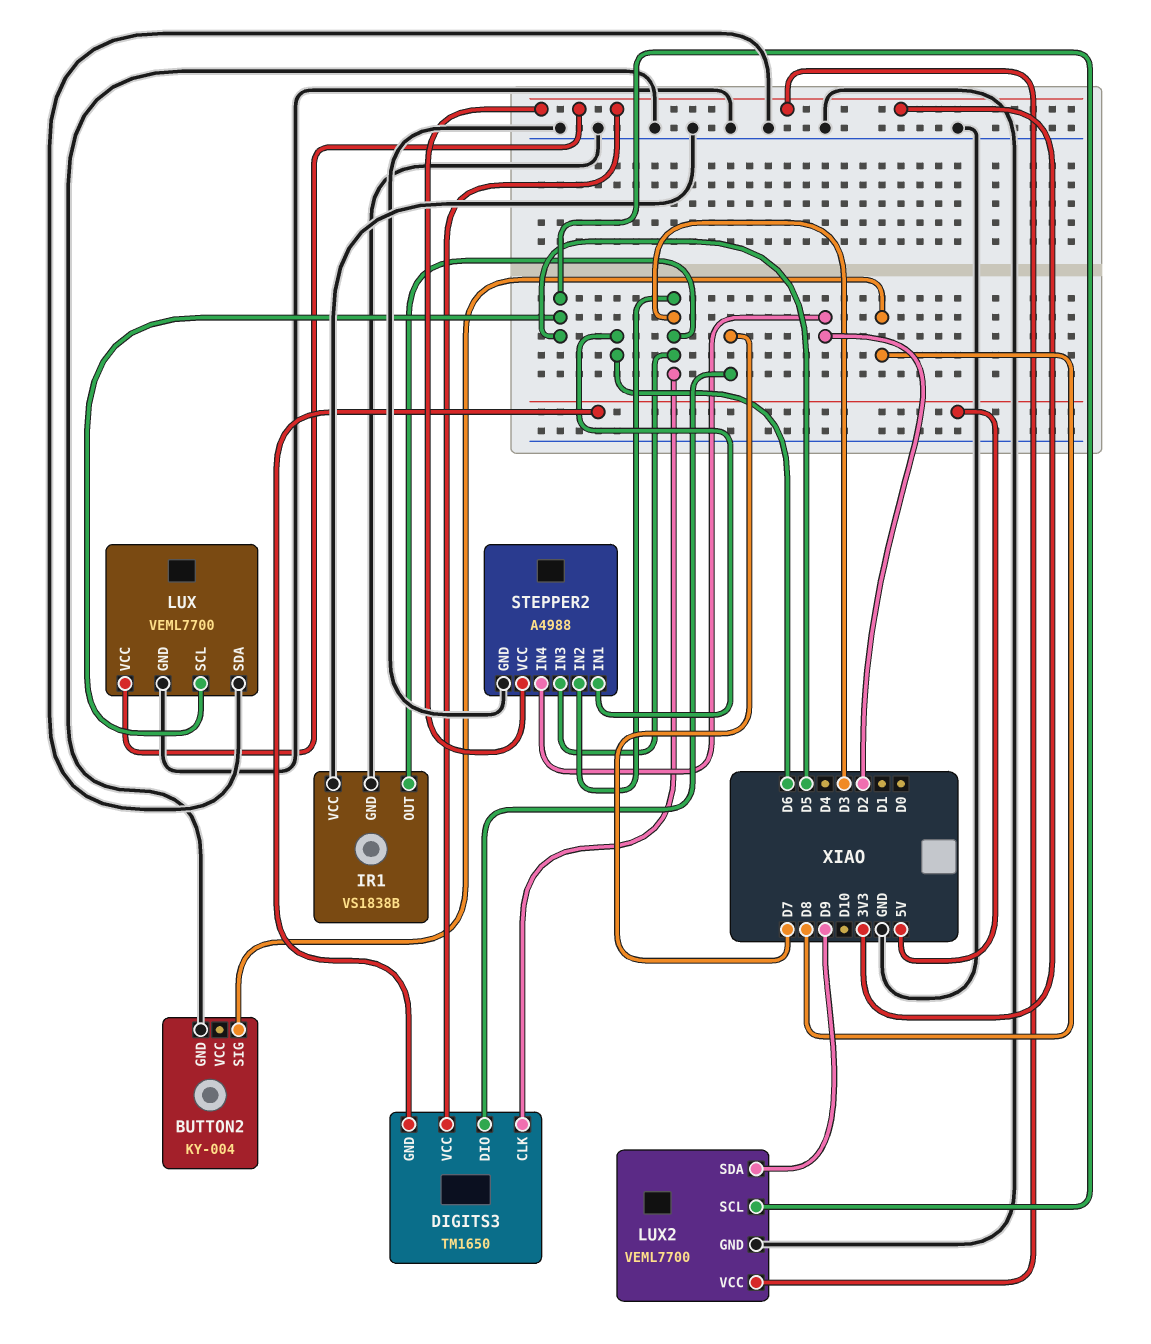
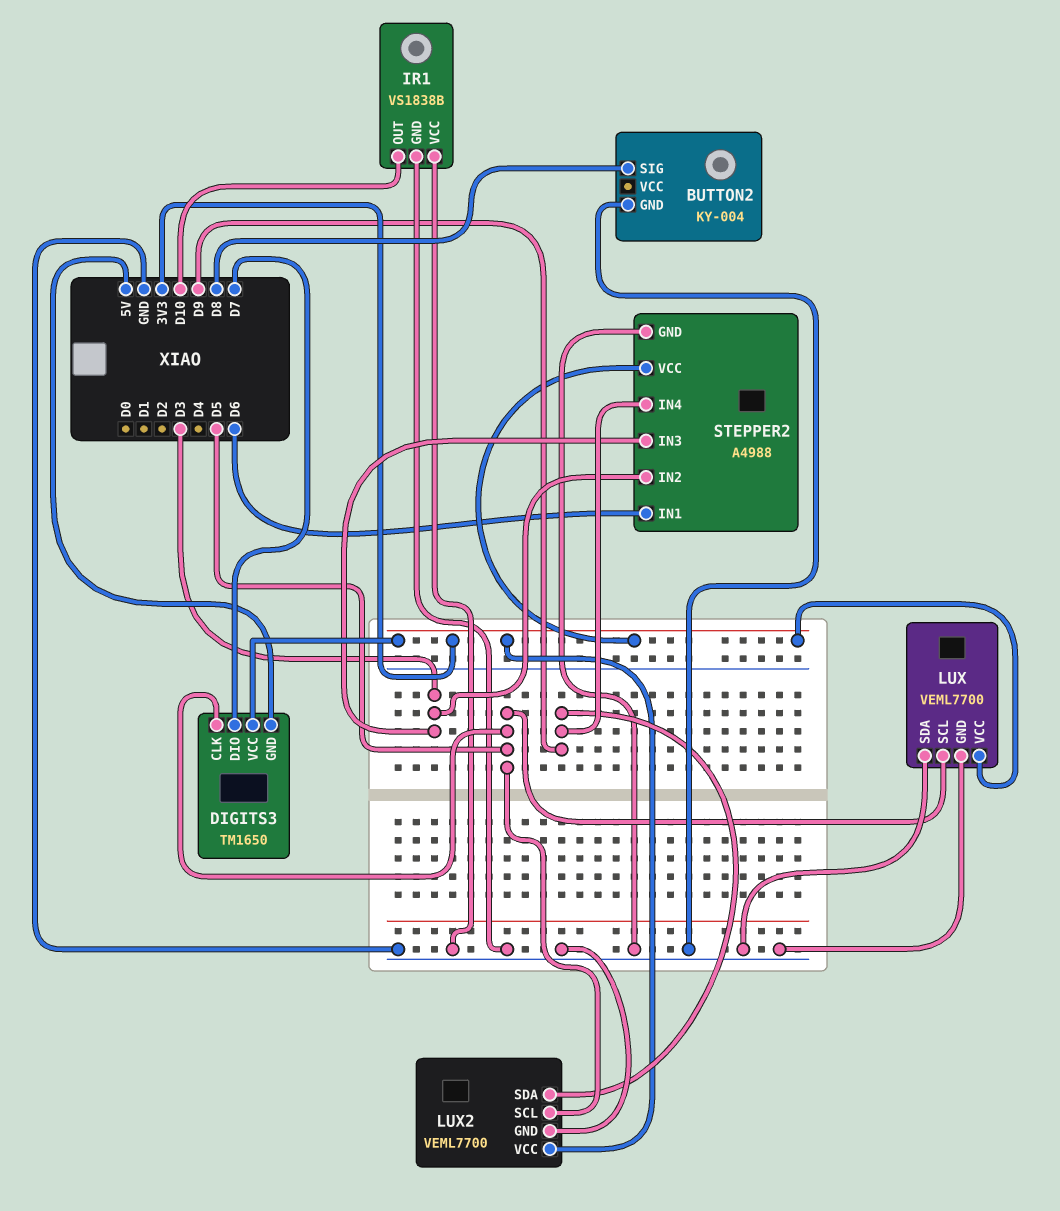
DIGITS3 pin CLK: D3 -> D5
IR1 pin OUT: D3 -> D10
STEPPER2 pin IN4: D2 -> D9

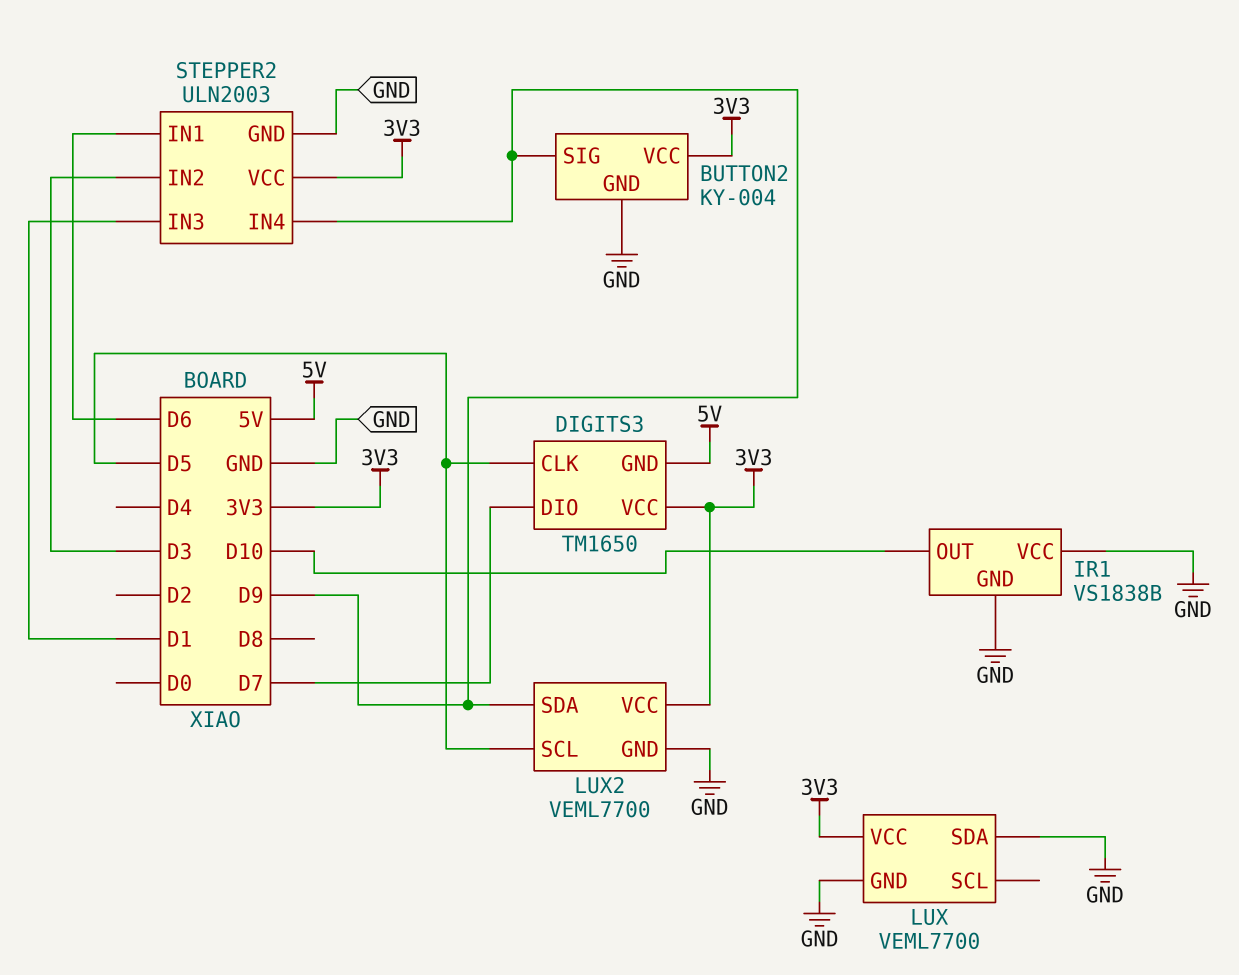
BUTTON2 pin SIG: D8 -> D9
BUTTON2 pin VCC: none -> 3V3
LUX pin SCL: D5 -> none
STEPPER2: A4988 -> ULN2003
STEPPER2 pin IN3: D3 -> D1

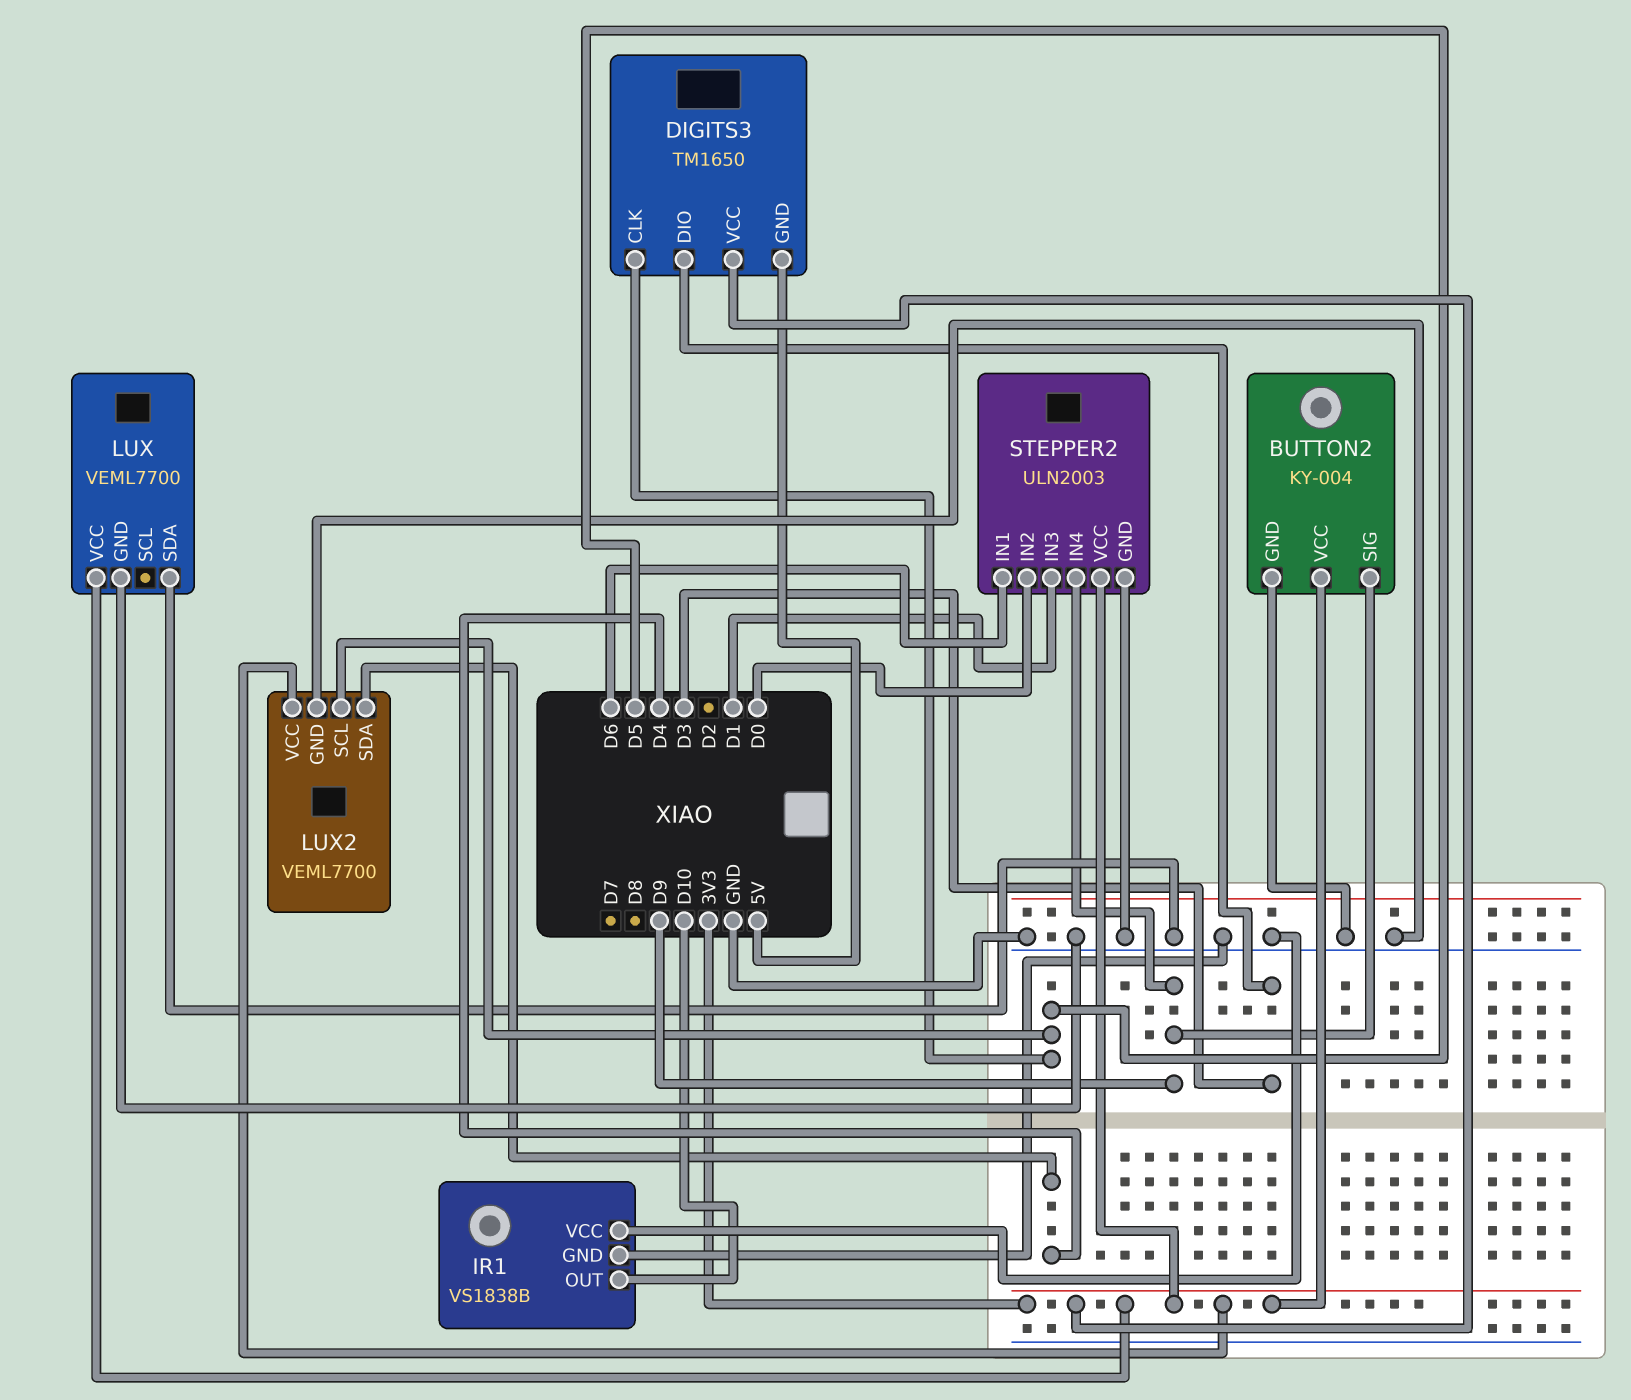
DIGITS3 pin DIO: D7 -> D3
LUX2 pin SDA: D9 -> D4
STEPPER2 pin IN2: D3 -> D0

